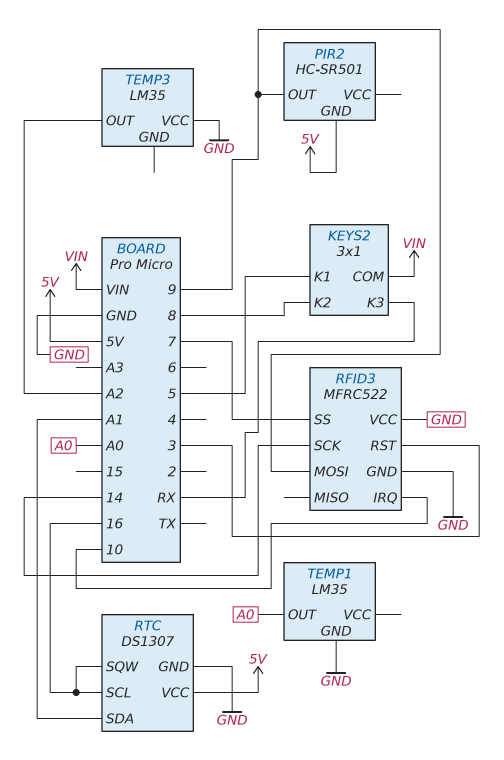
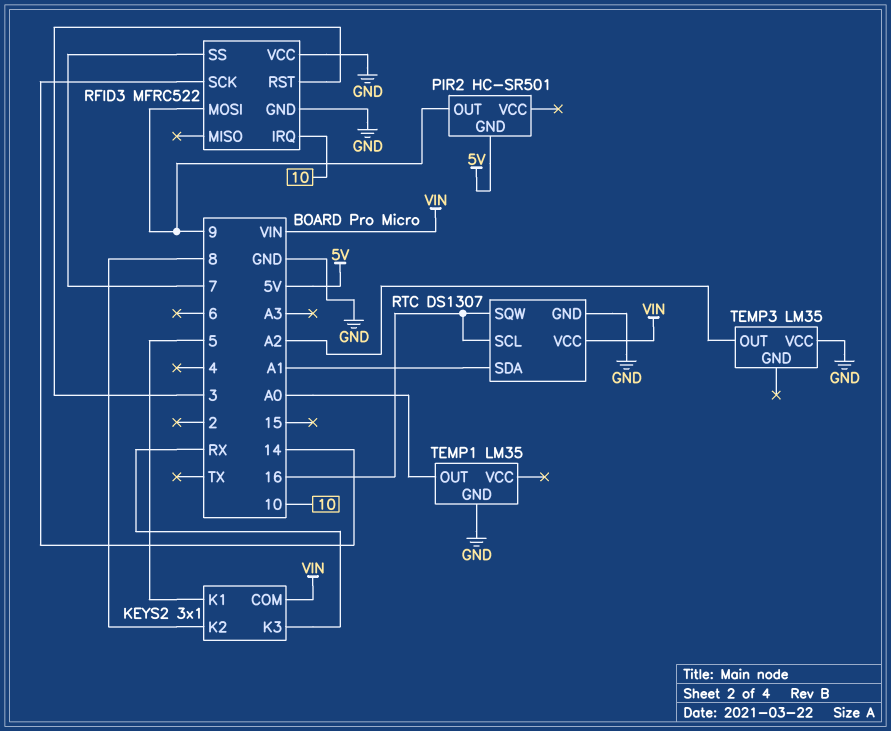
RTC pin VCC: 5V -> VIN

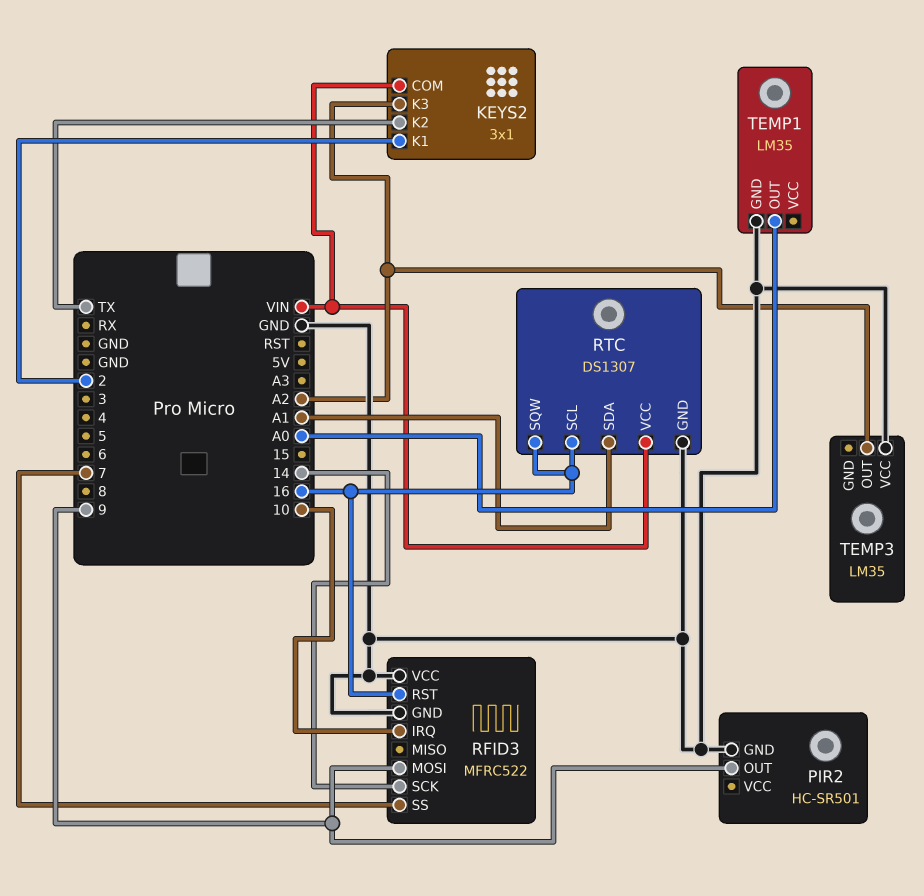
KEYS2 pin K1: 5 -> 2
KEYS2 pin K2: 8 -> TX
KEYS2 pin K3: RX -> A2
PIR2 pin GND: 5V -> GND
RFID3 pin RST: 3 -> 16

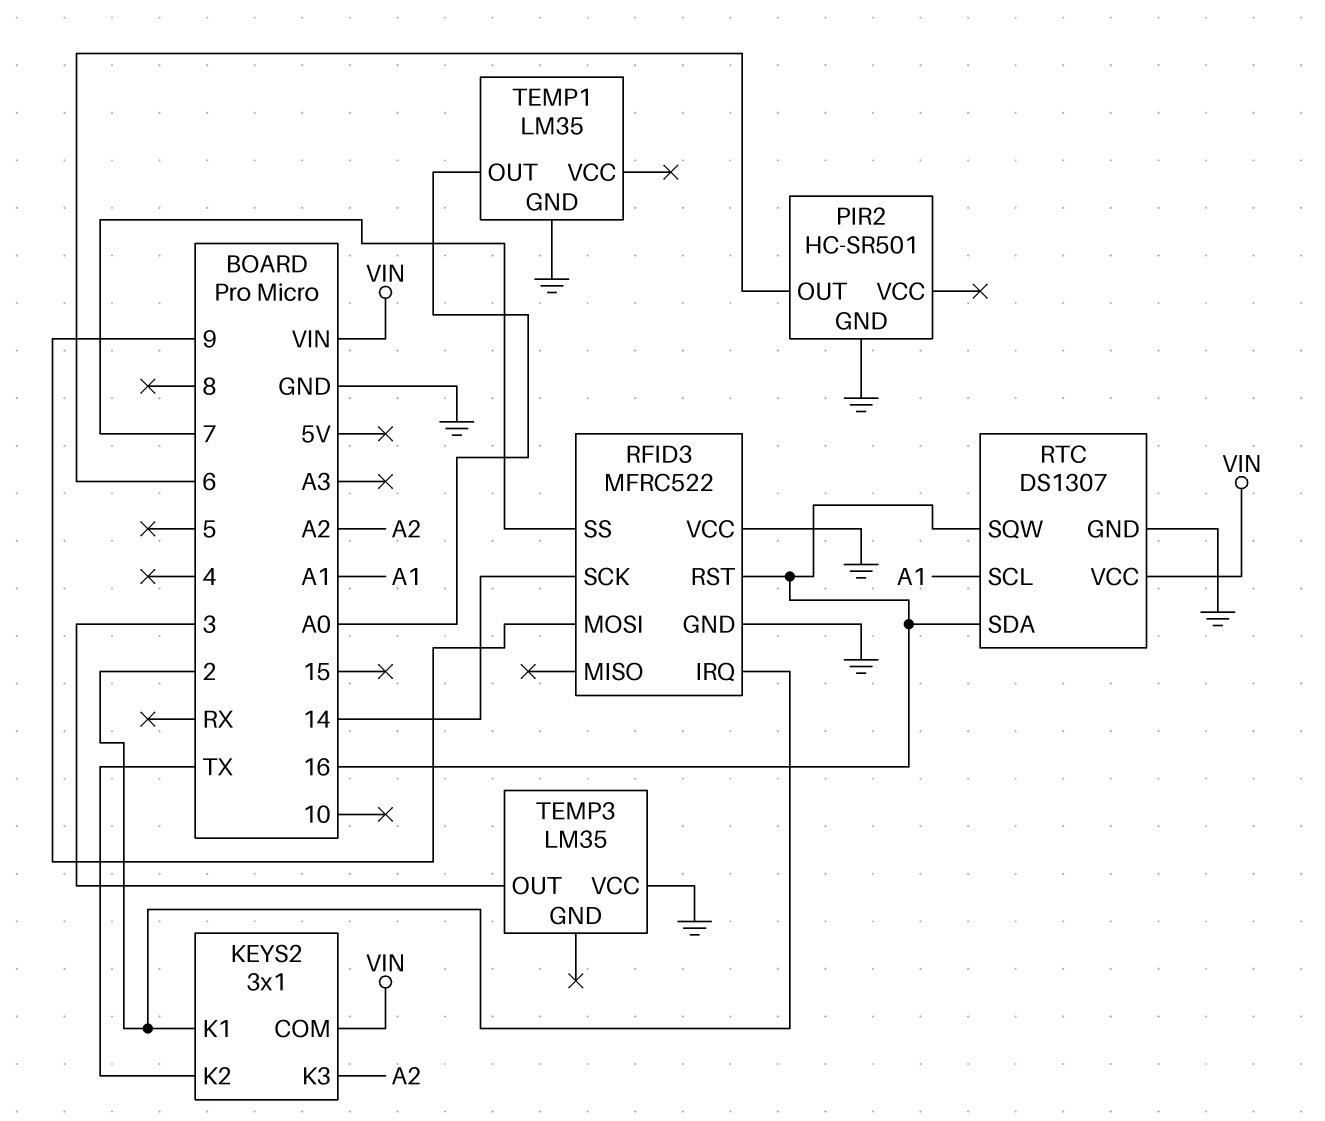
PIR2 pin OUT: 9 -> 6
RFID3 pin IRQ: 10 -> 2
RTC pin SCL: 16 -> A1
RTC pin SDA: A1 -> 16
TEMP3 pin OUT: A2 -> 3

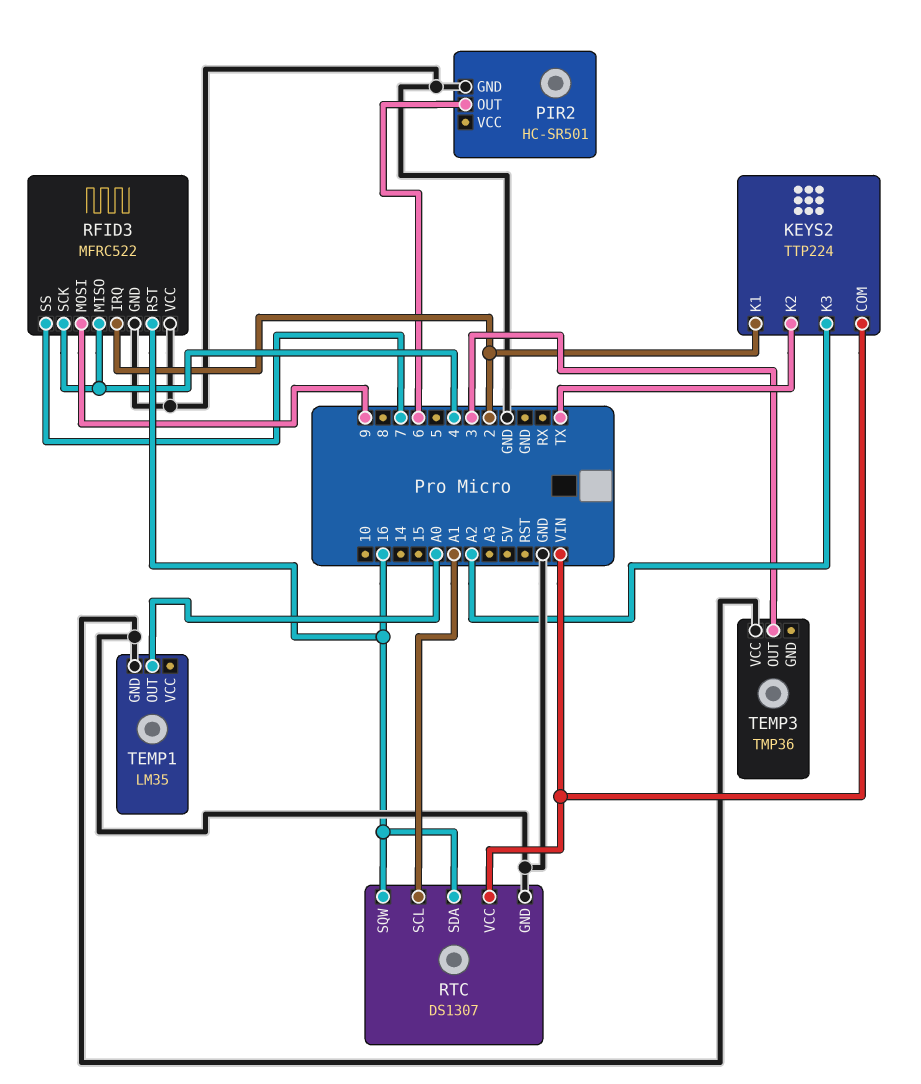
KEYS2: 3x1 -> TTP224
RFID3 pin MISO: none -> 4
RFID3 pin SCK: 14 -> 4
TEMP3: LM35 -> TMP36

